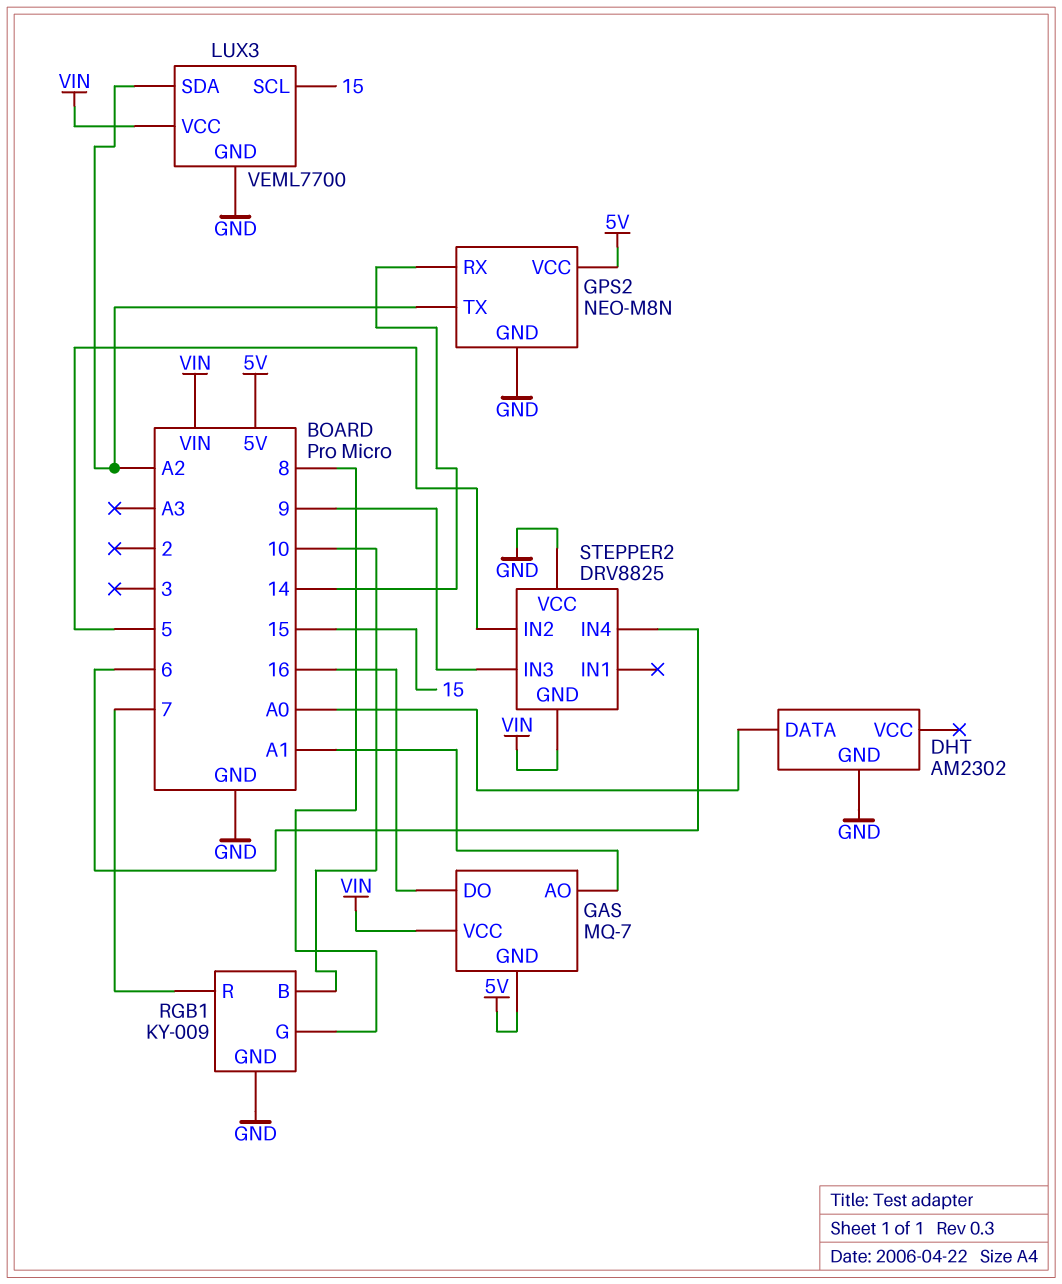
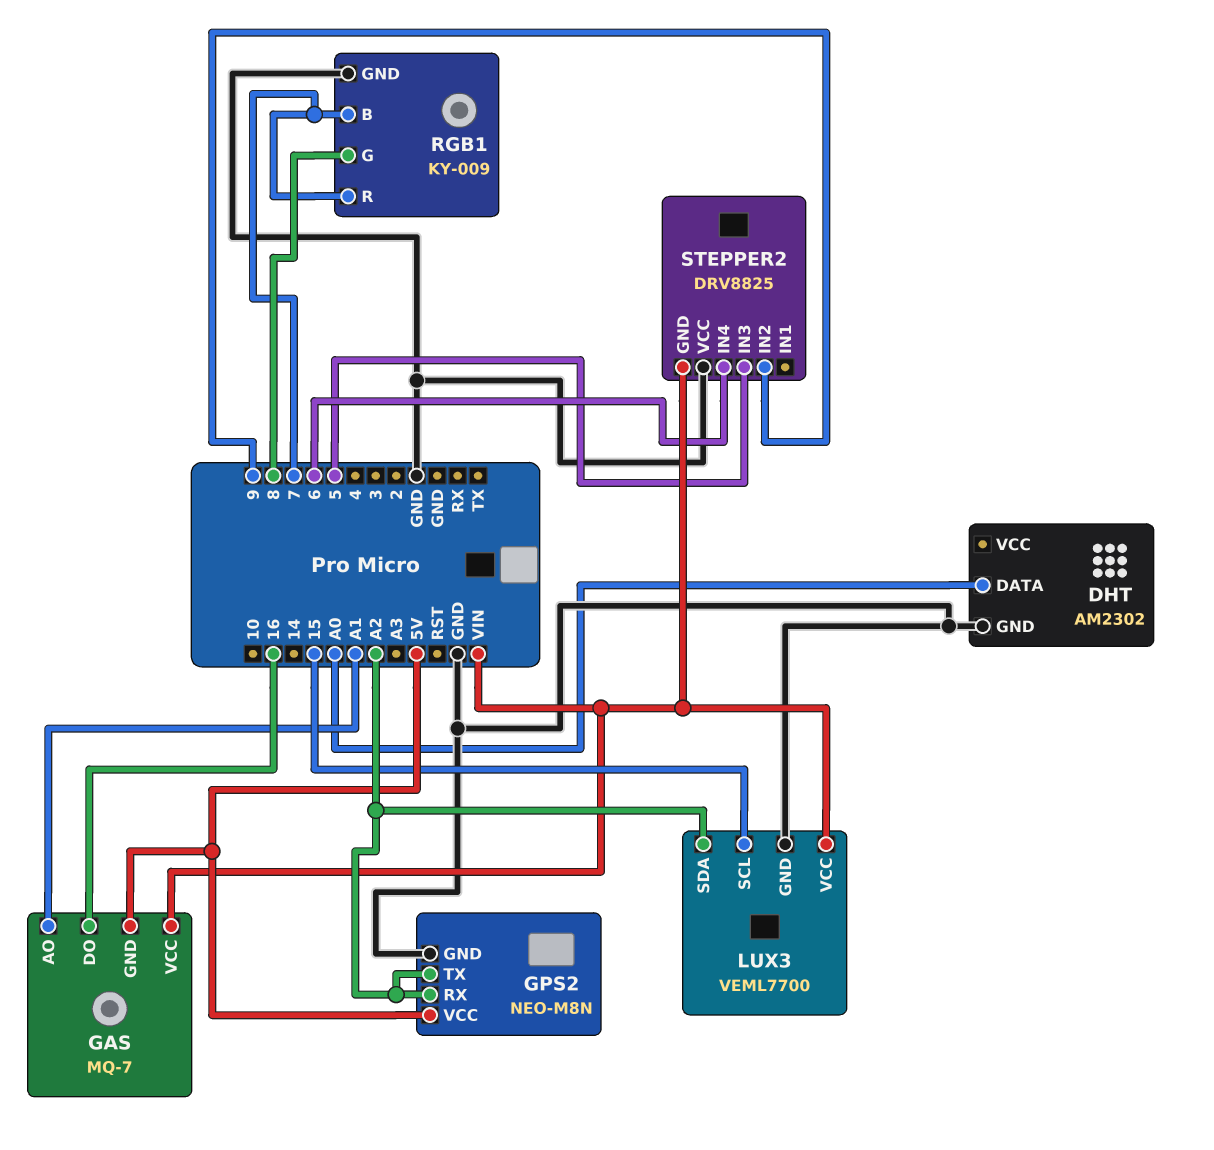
GPS2 pin RX: 14 -> A2
RGB1 pin B: 10 -> 7
STEPPER2 pin IN2: 5 -> 9
STEPPER2 pin IN3: 9 -> 5

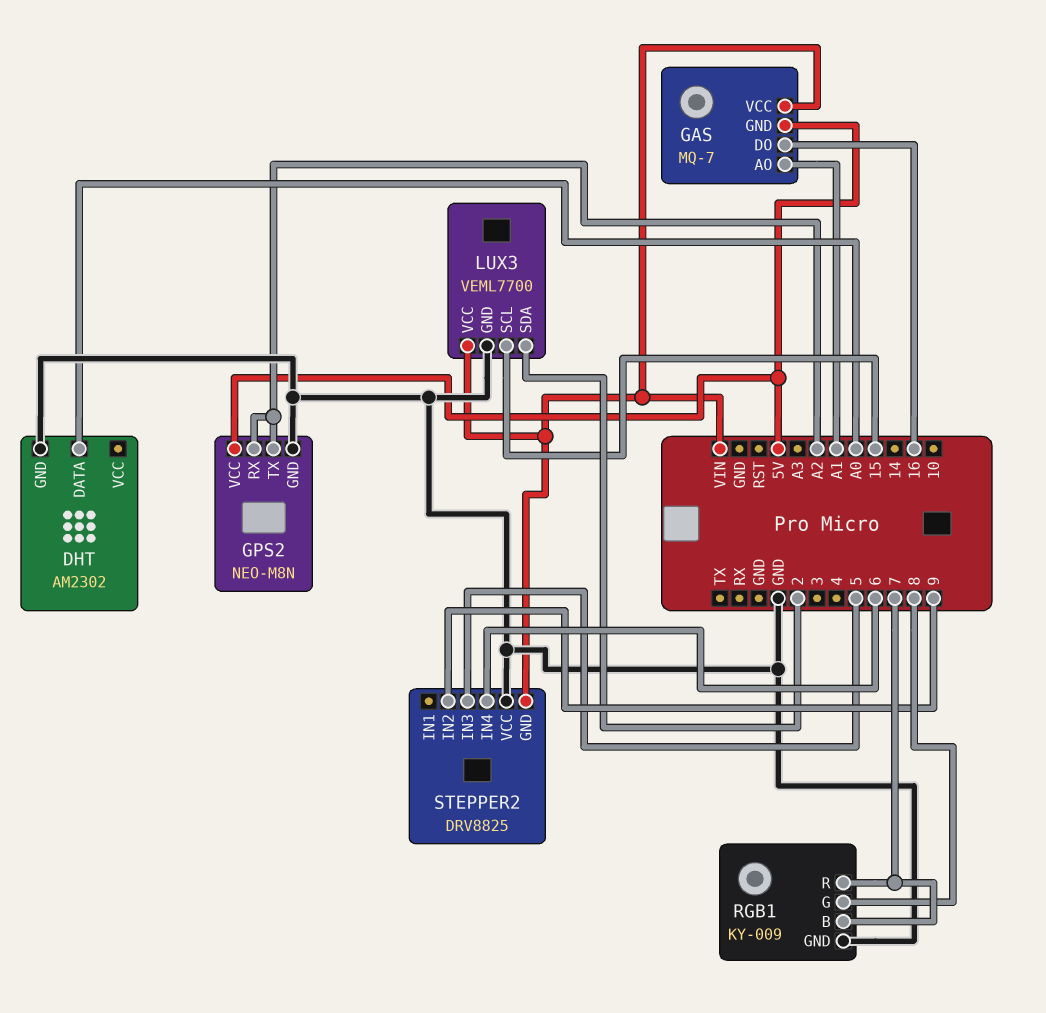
LUX3 pin SDA: A2 -> 2

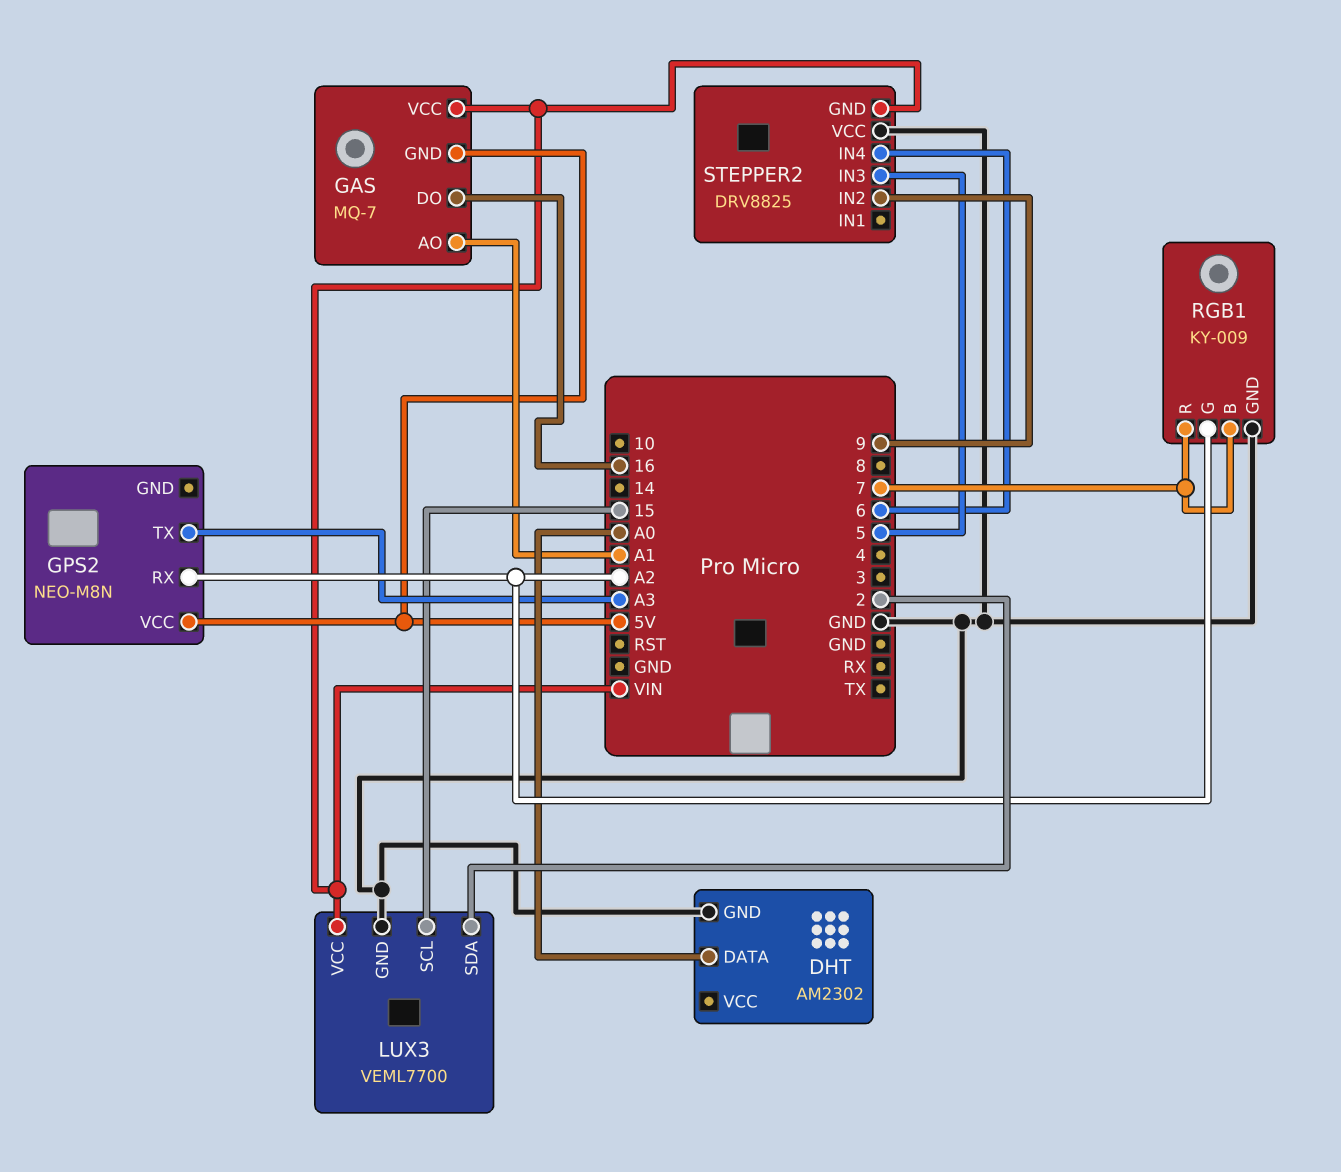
GPS2 pin GND: GND -> none
GPS2 pin TX: A2 -> A3
RGB1 pin G: 8 -> A2

